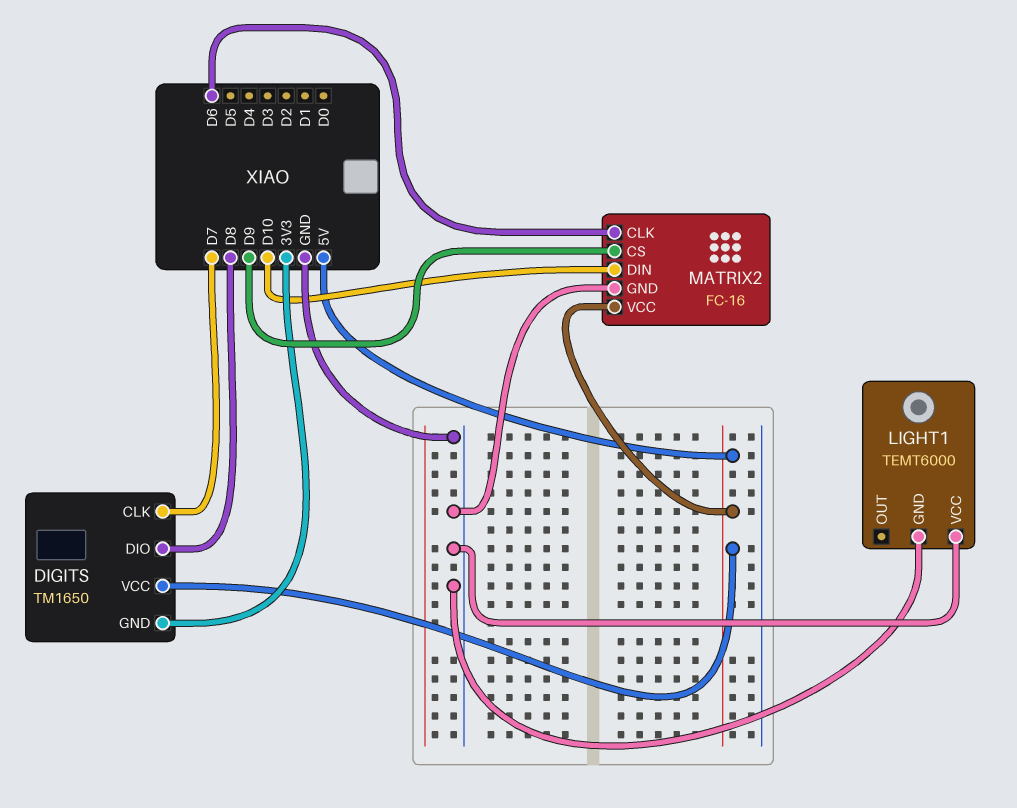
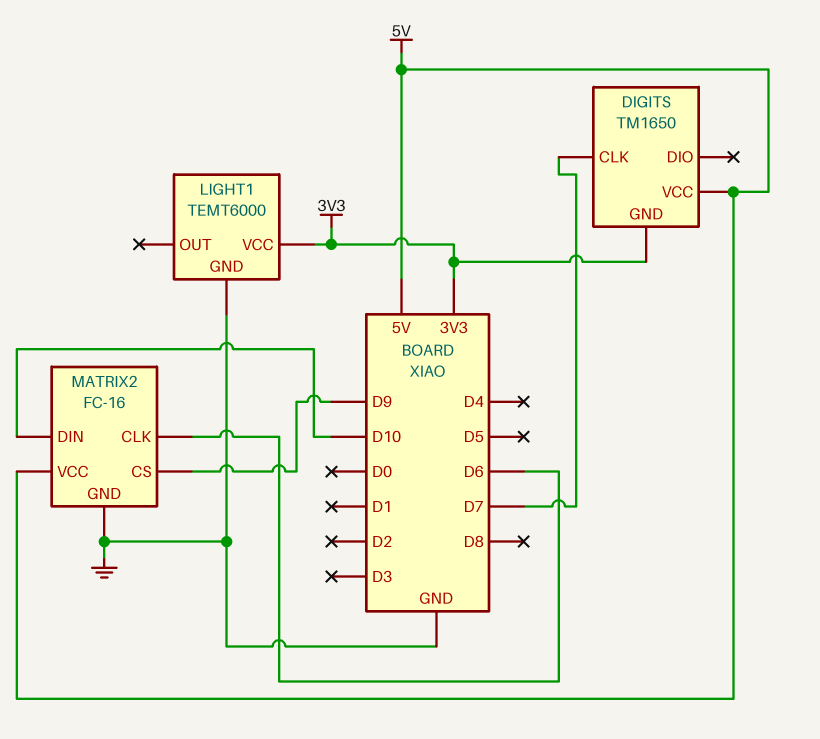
DIGITS pin DIO: D8 -> none
LIGHT1 pin VCC: GND -> 3V3

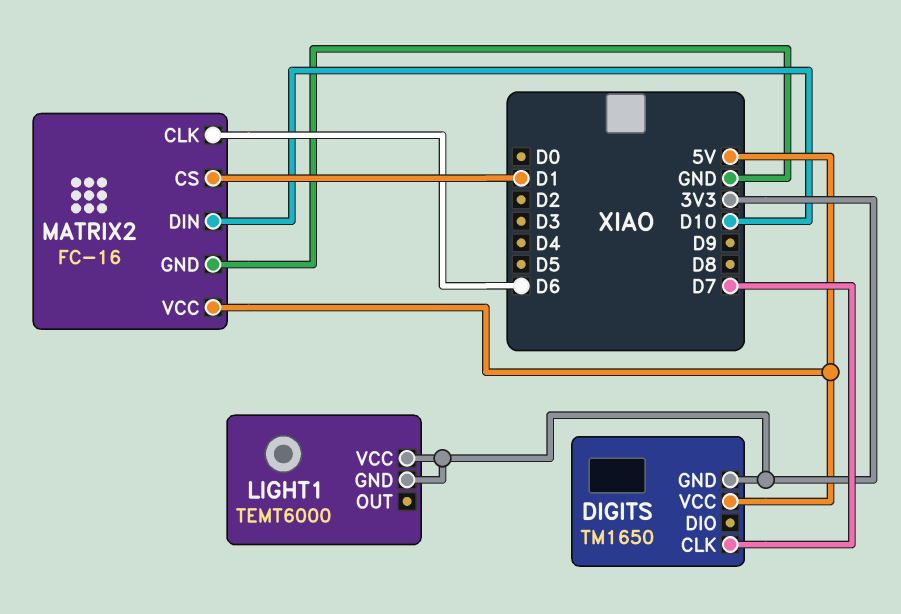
LIGHT1 pin GND: GND -> 3V3
MATRIX2 pin CS: D9 -> D1

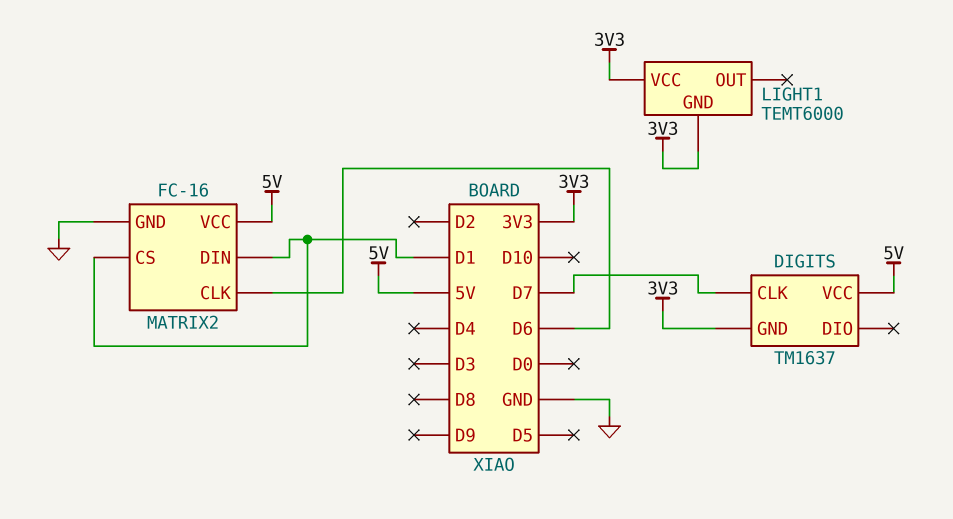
DIGITS: TM1650 -> TM1637
MATRIX2 pin DIN: D10 -> D1

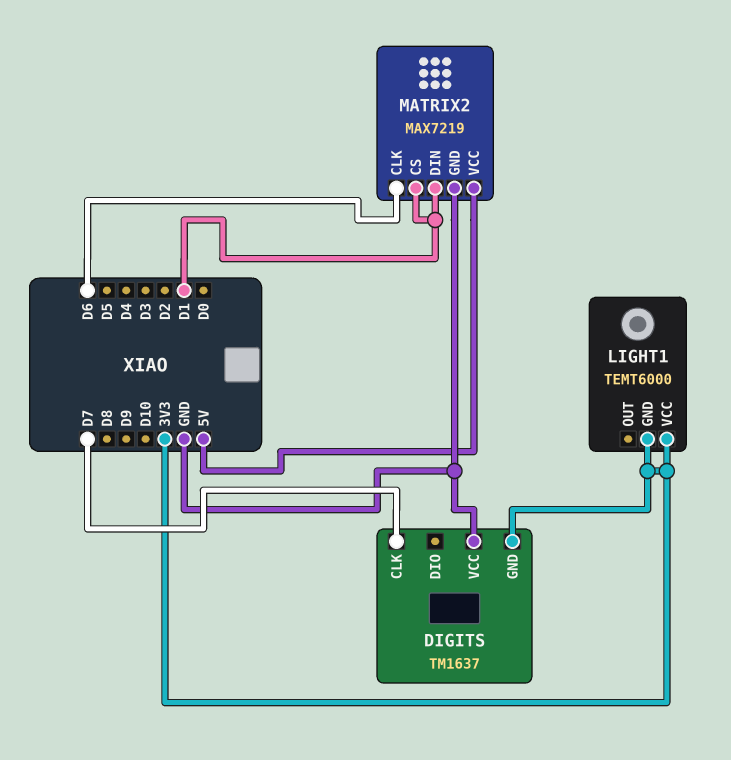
DIGITS pin VCC: 5V -> GND
MATRIX2: FC-16 -> MAX7219

